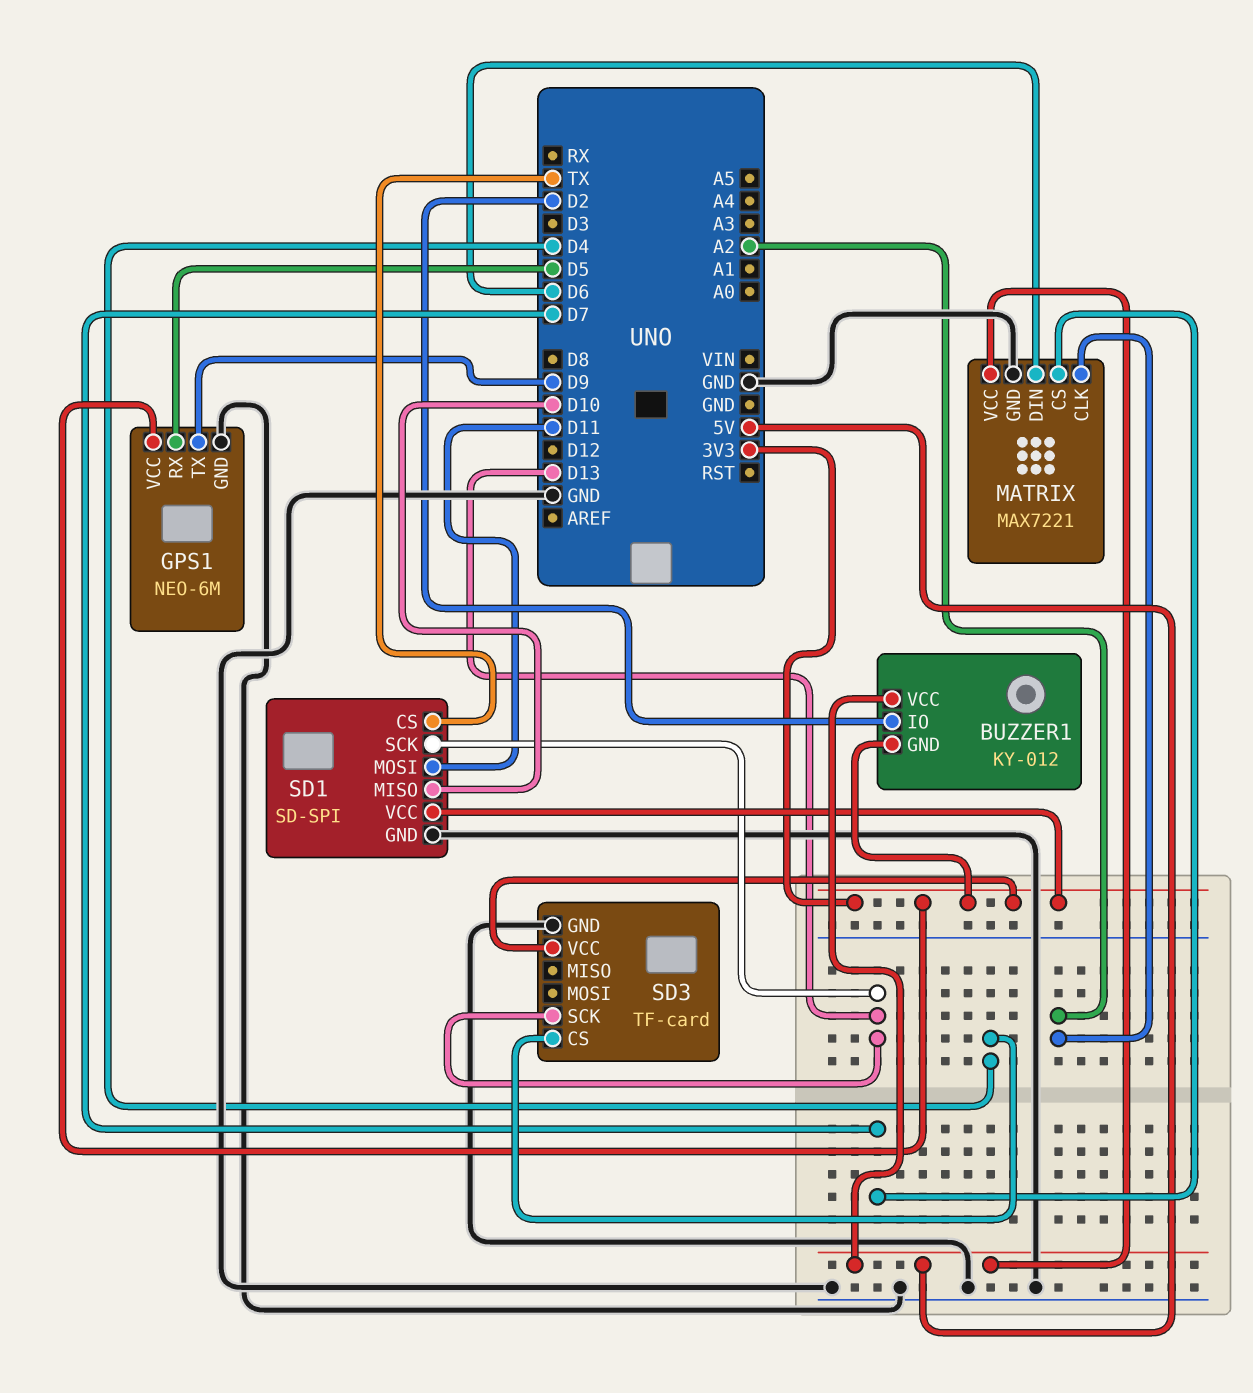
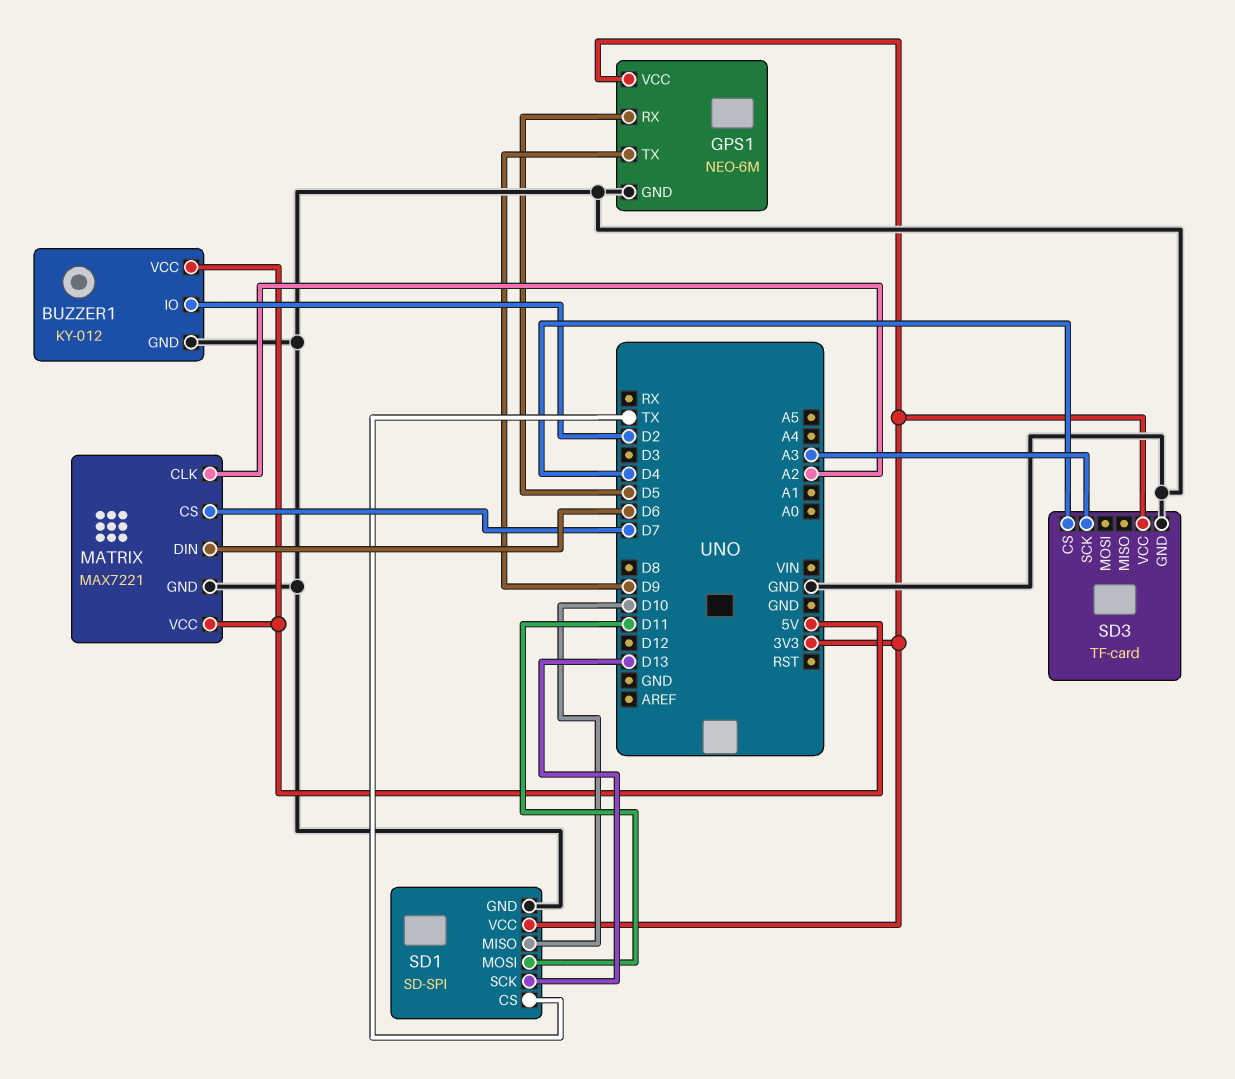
BUZZER1 pin GND: 3V3 -> GND
SD3 pin SCK: D13 -> A3

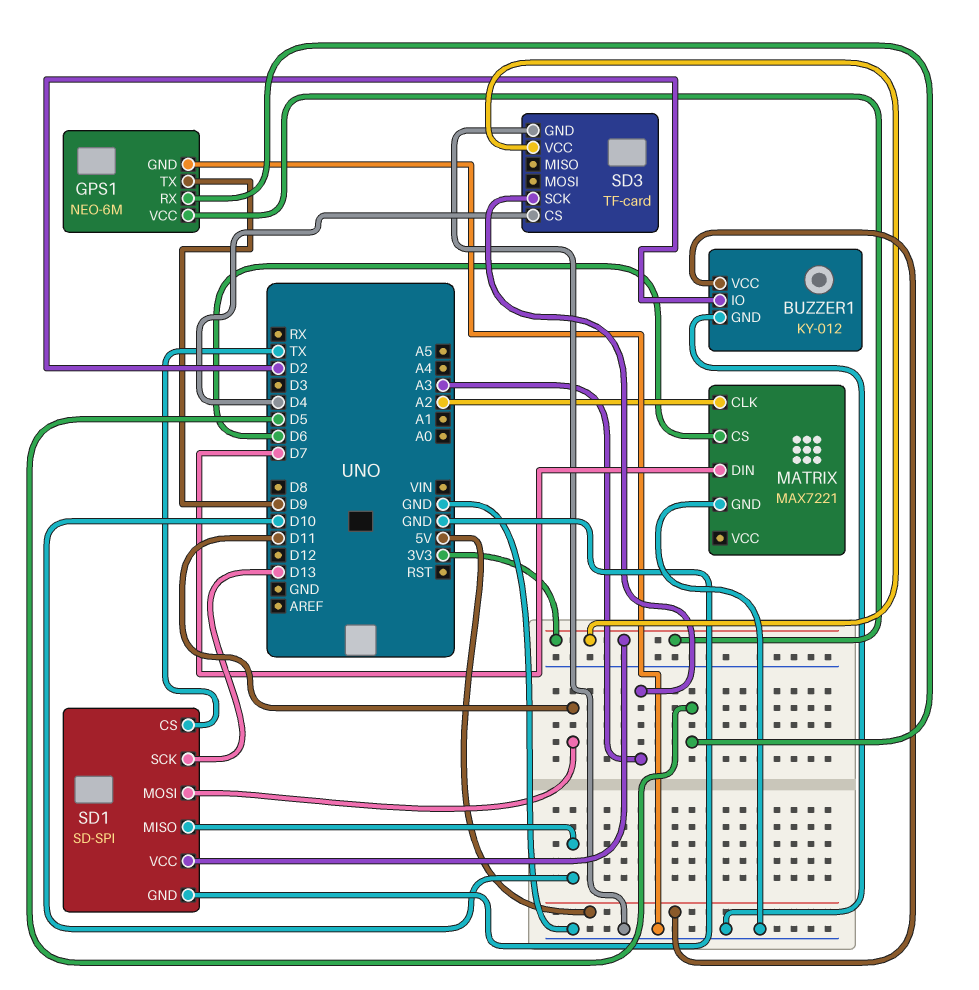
MATRIX pin CS: D7 -> D6
MATRIX pin DIN: D6 -> D7
MATRIX pin VCC: 5V -> none

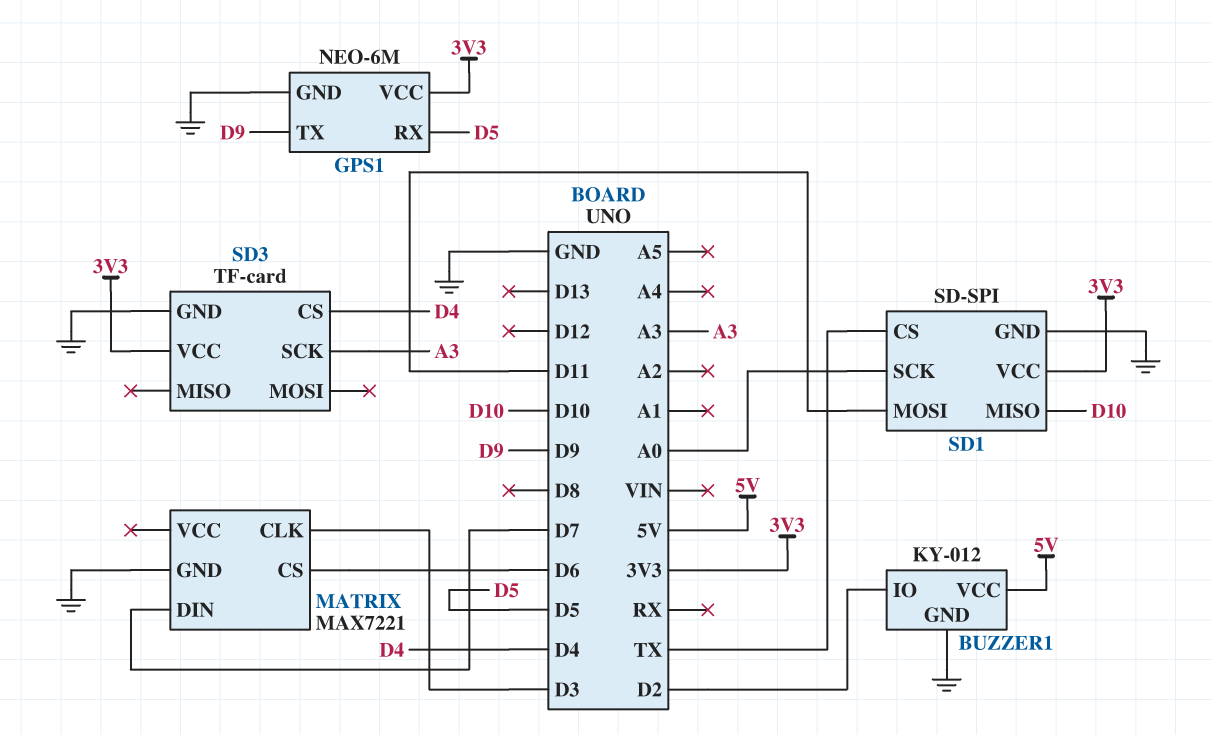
MATRIX pin CLK: A2 -> D3
SD1 pin SCK: D13 -> A0

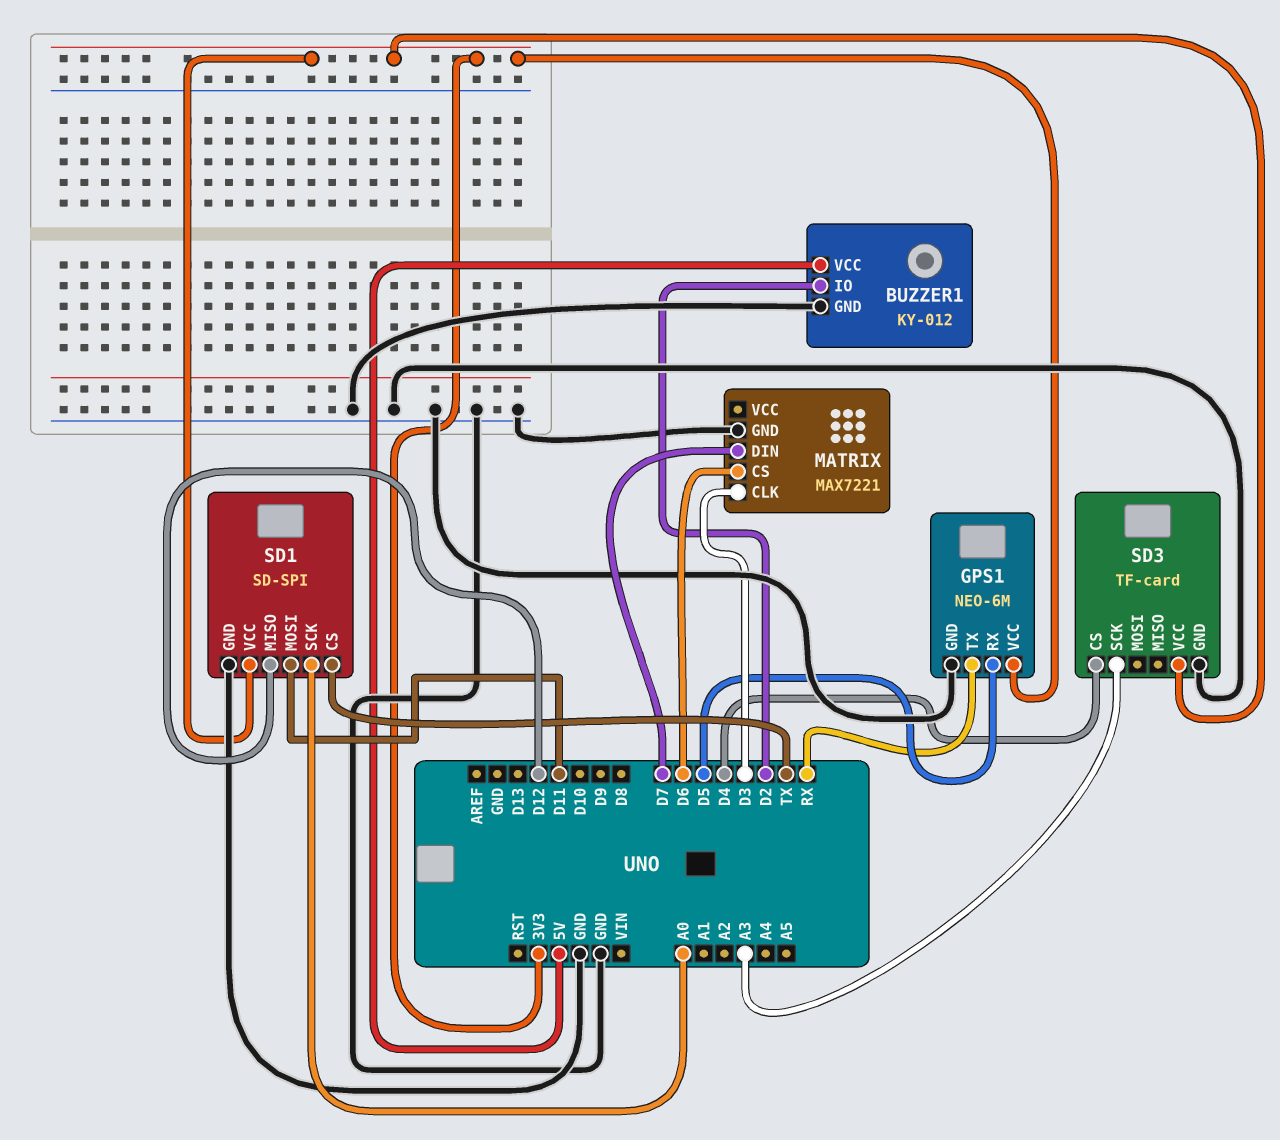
GPS1 pin TX: D9 -> RX
SD1 pin MISO: D10 -> D12

